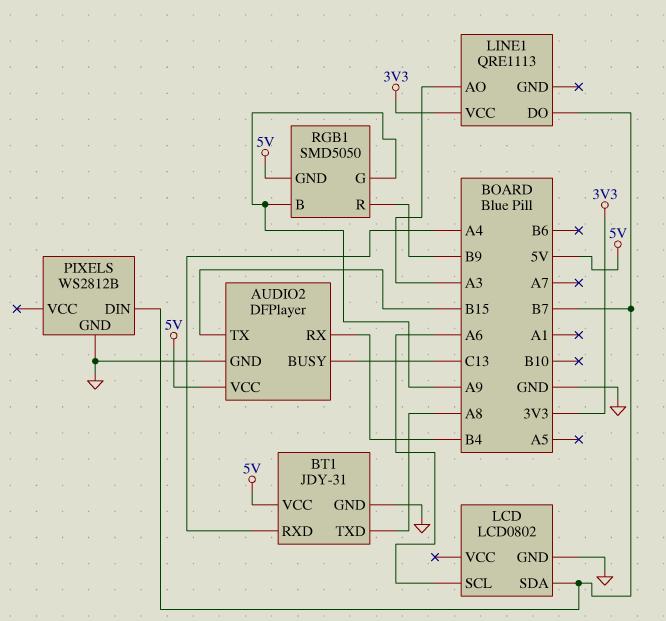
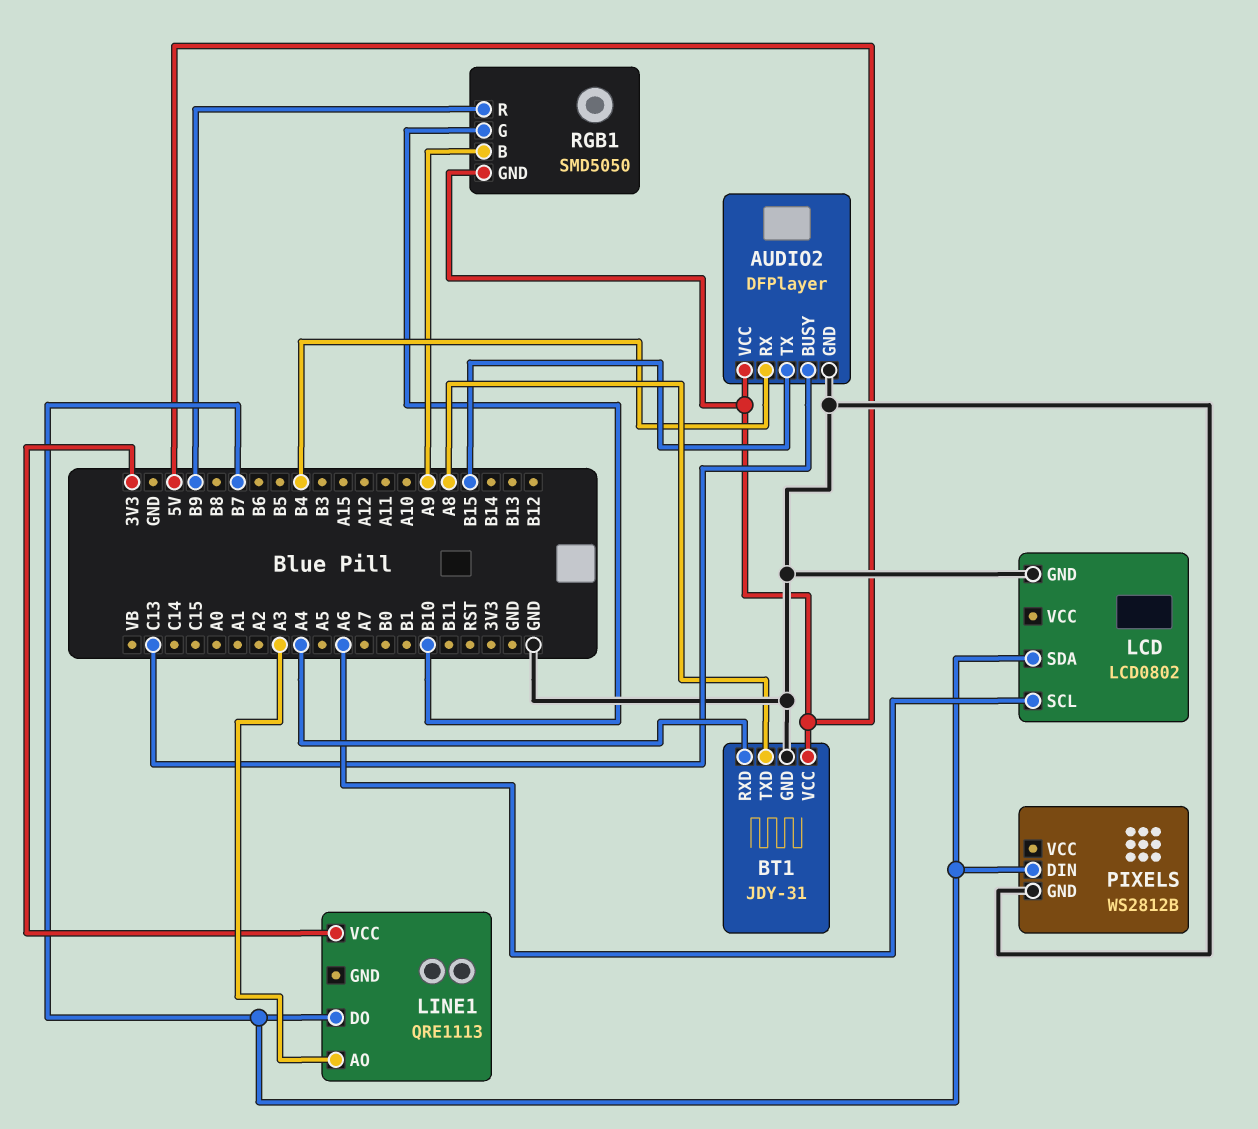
RGB1 pin G: A9 -> B10

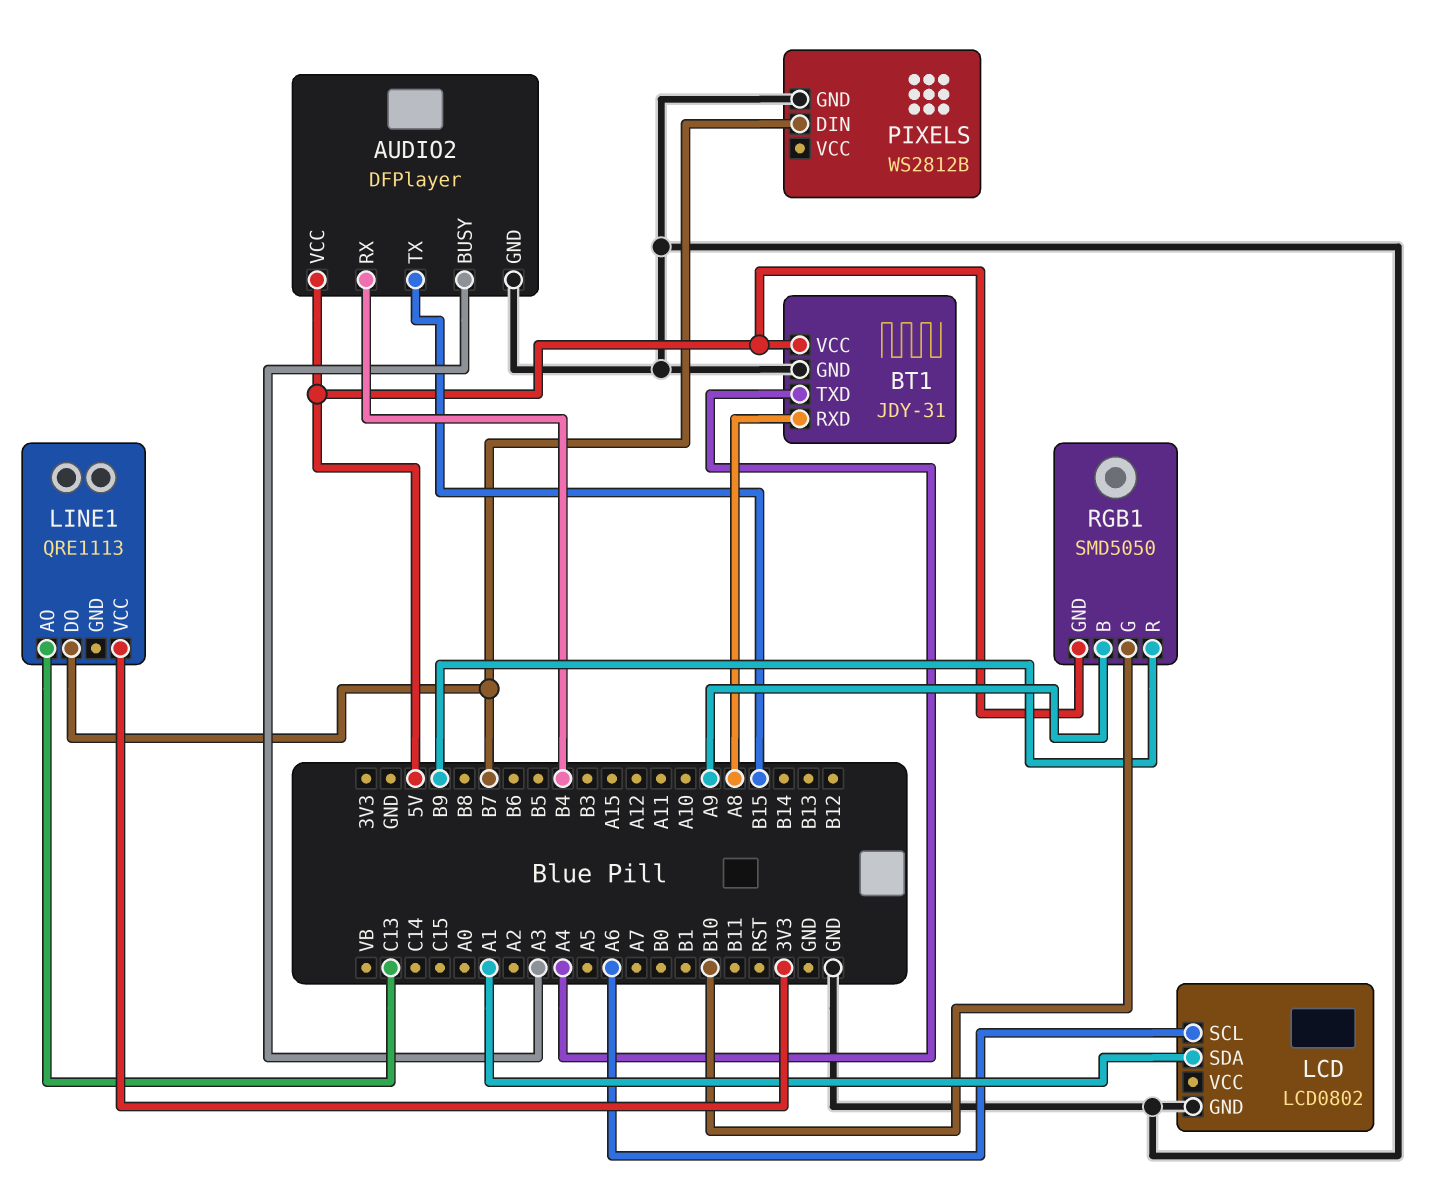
AUDIO2 pin BUSY: C13 -> A3
BT1 pin RXD: A4 -> A8
BT1 pin TXD: A8 -> A4
LCD pin SDA: B7 -> A1
LINE1 pin AO: A3 -> C13

